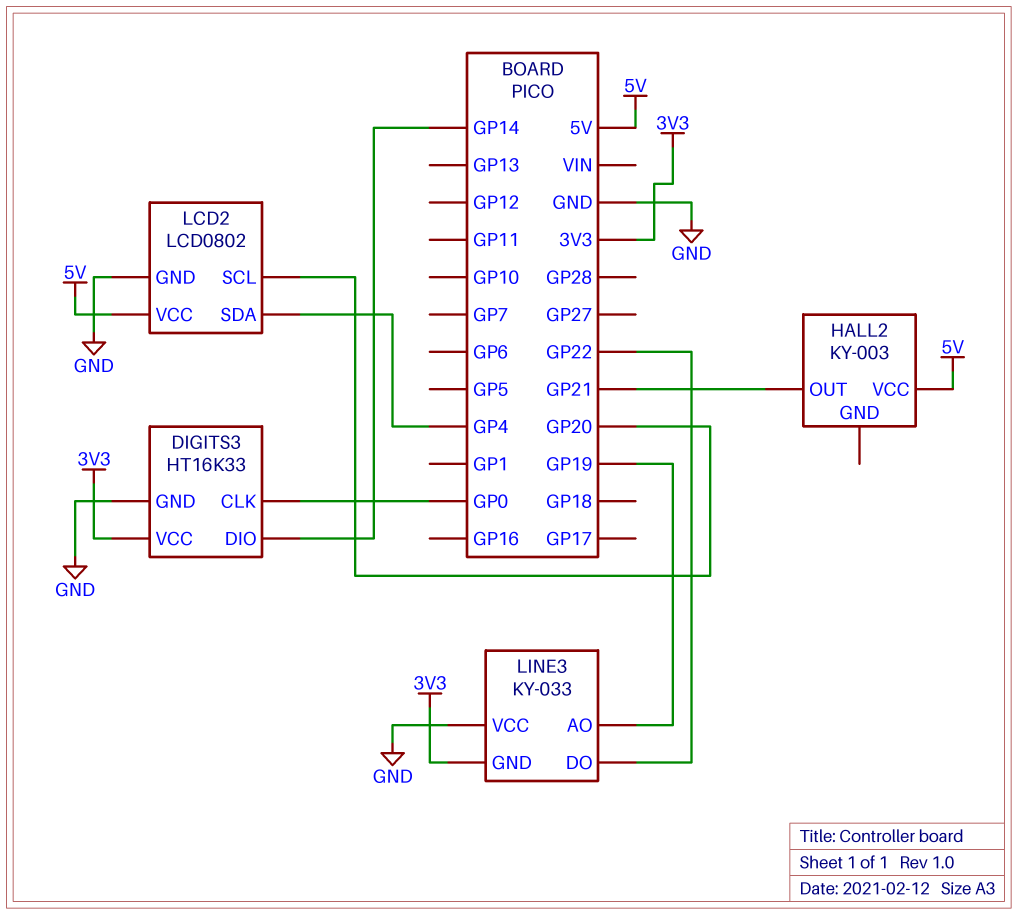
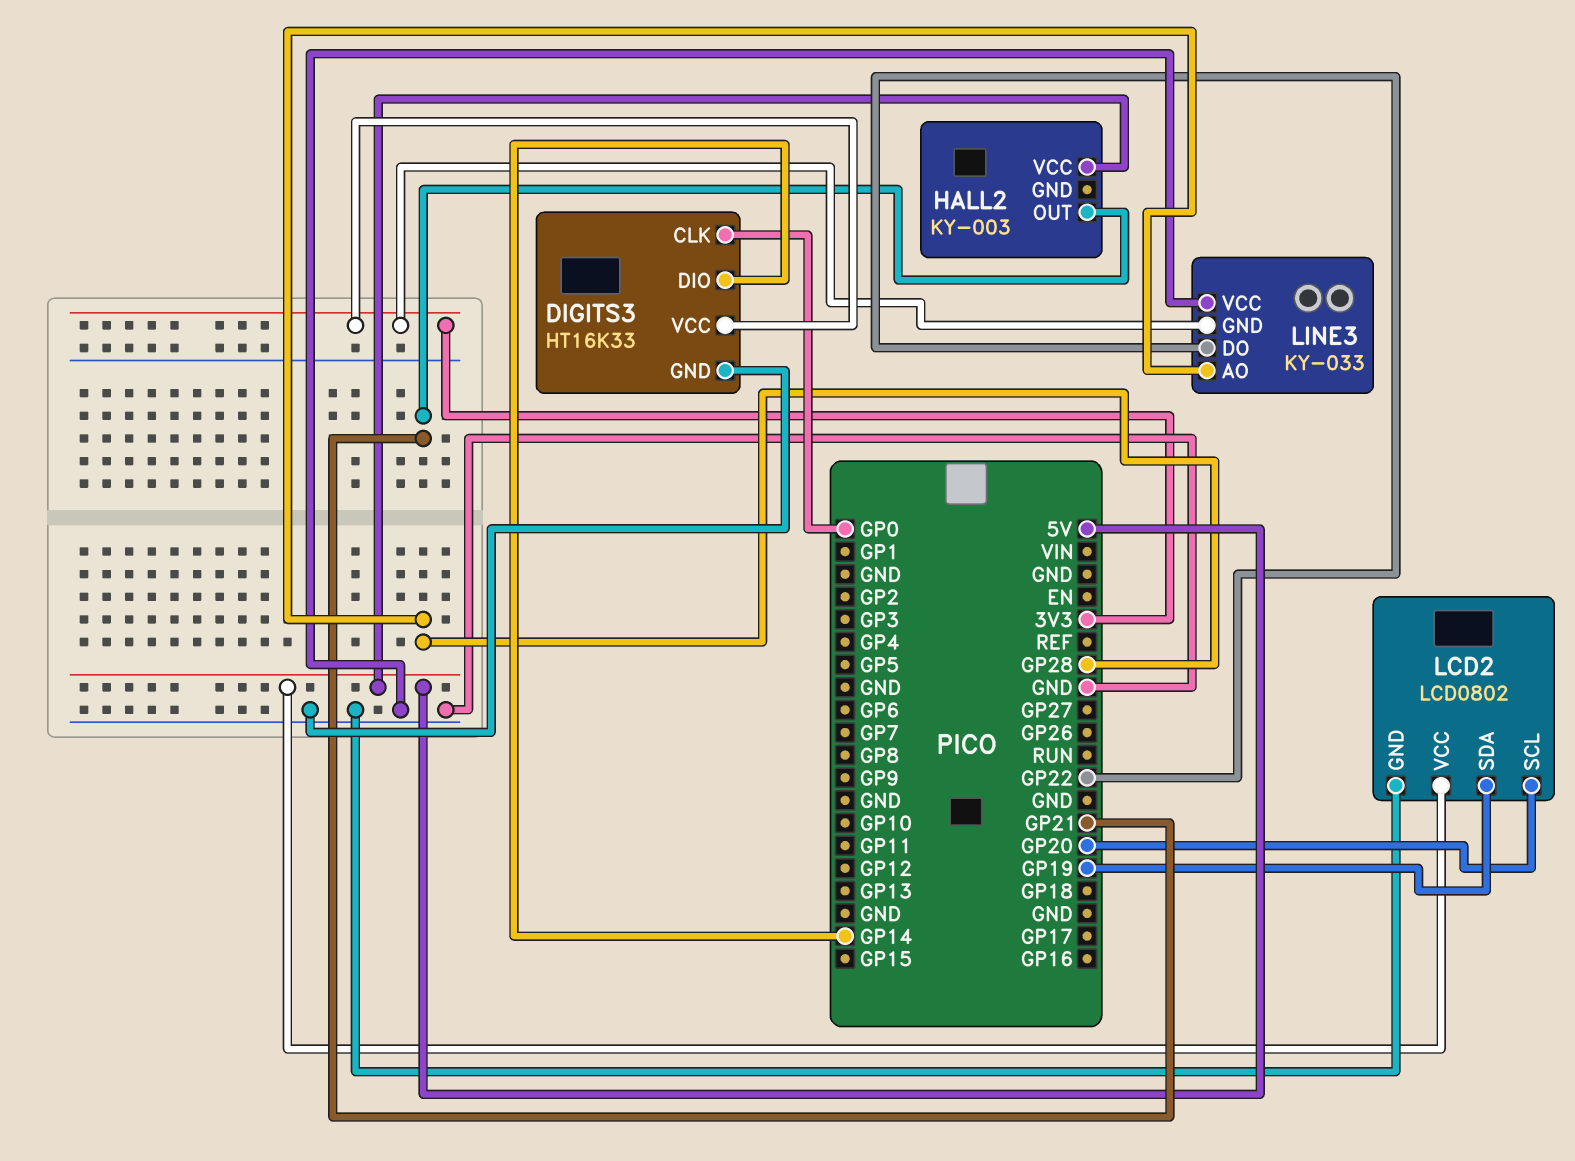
LCD2 pin SDA: GP4 -> GP19
LINE3 pin AO: GP19 -> GP28

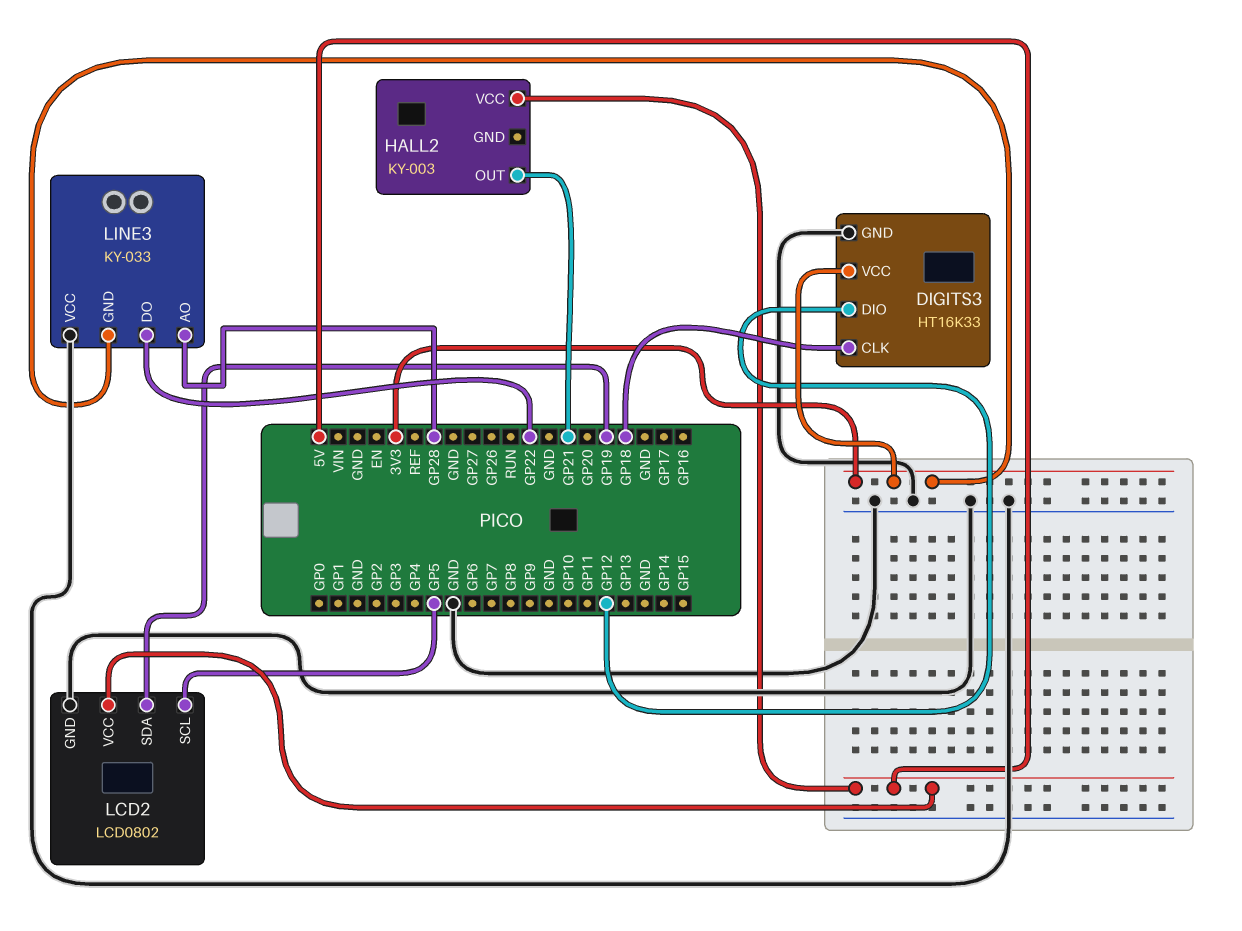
DIGITS3 pin CLK: GP0 -> GP18
DIGITS3 pin DIO: GP14 -> GP12
LCD2 pin SCL: GP20 -> GP5

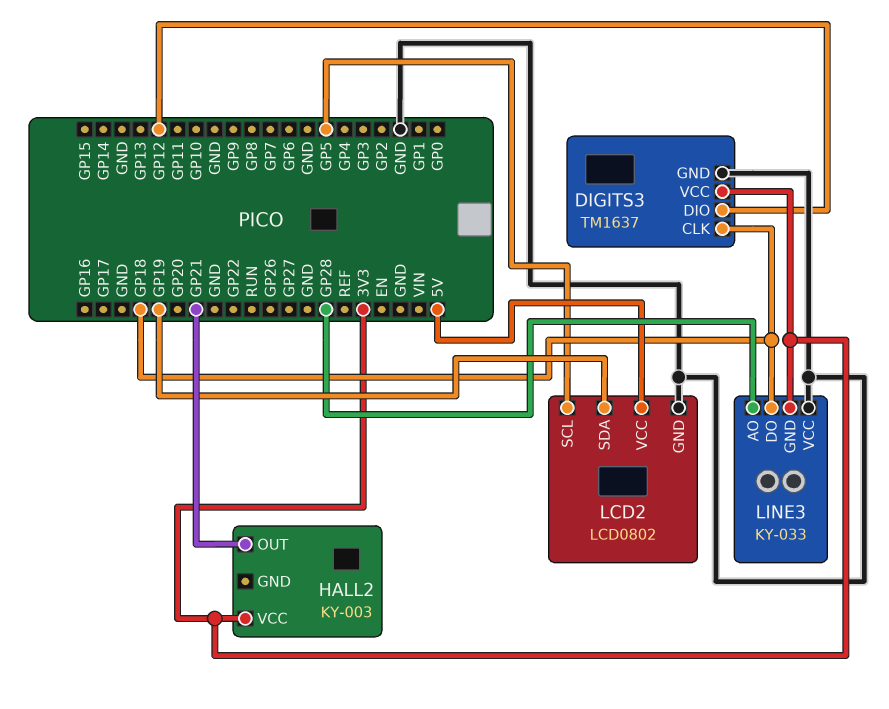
DIGITS3: HT16K33 -> TM1637
HALL2 pin VCC: 5V -> 3V3
LINE3 pin DO: GP22 -> GP18

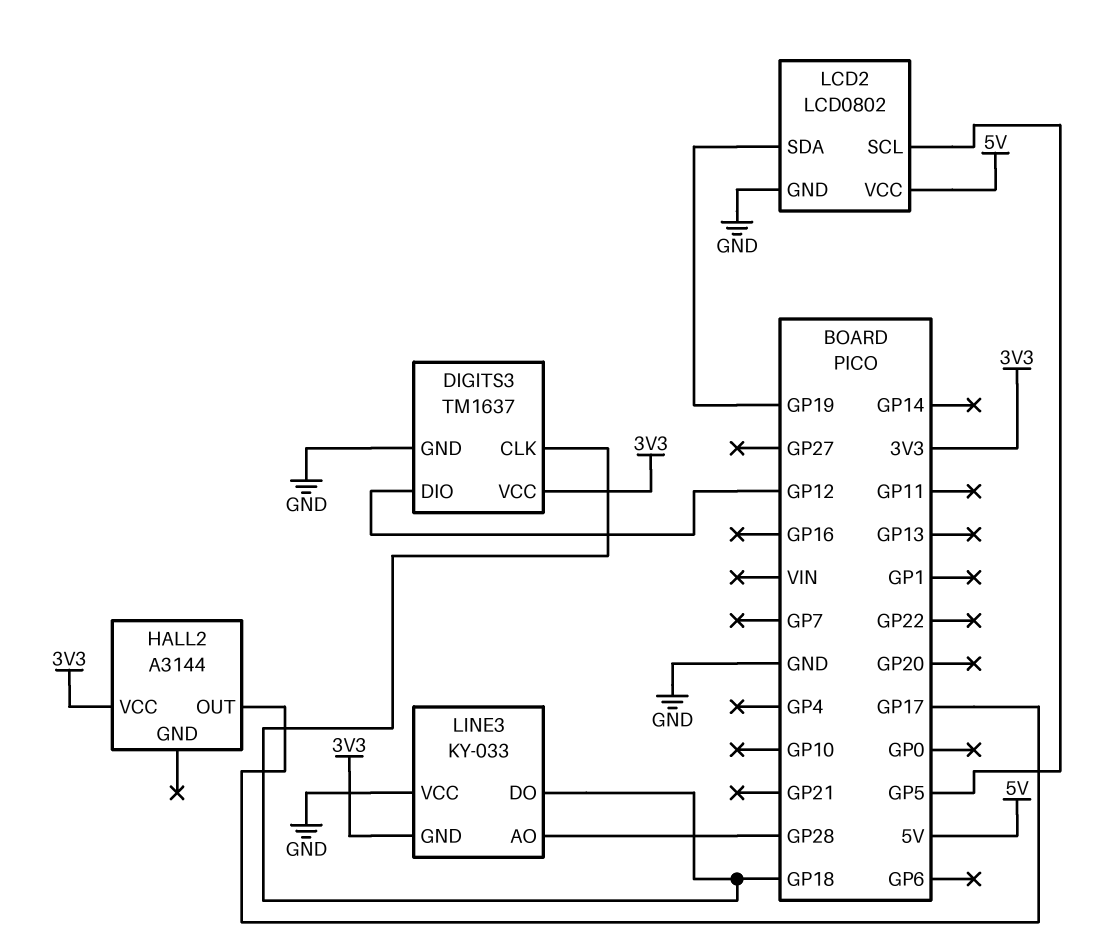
HALL2: KY-003 -> A3144
HALL2 pin OUT: GP21 -> GP17

